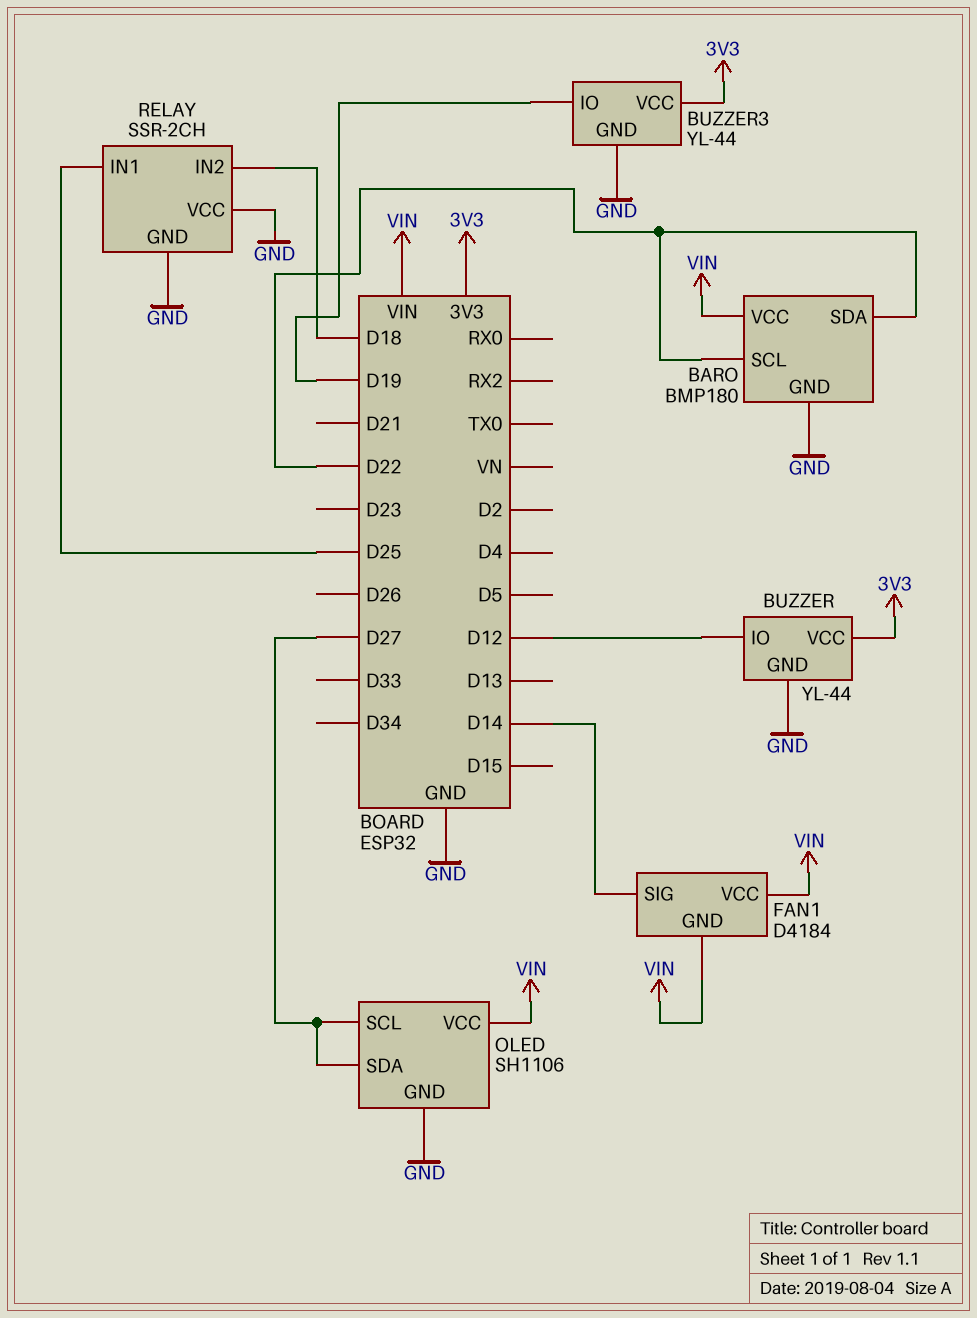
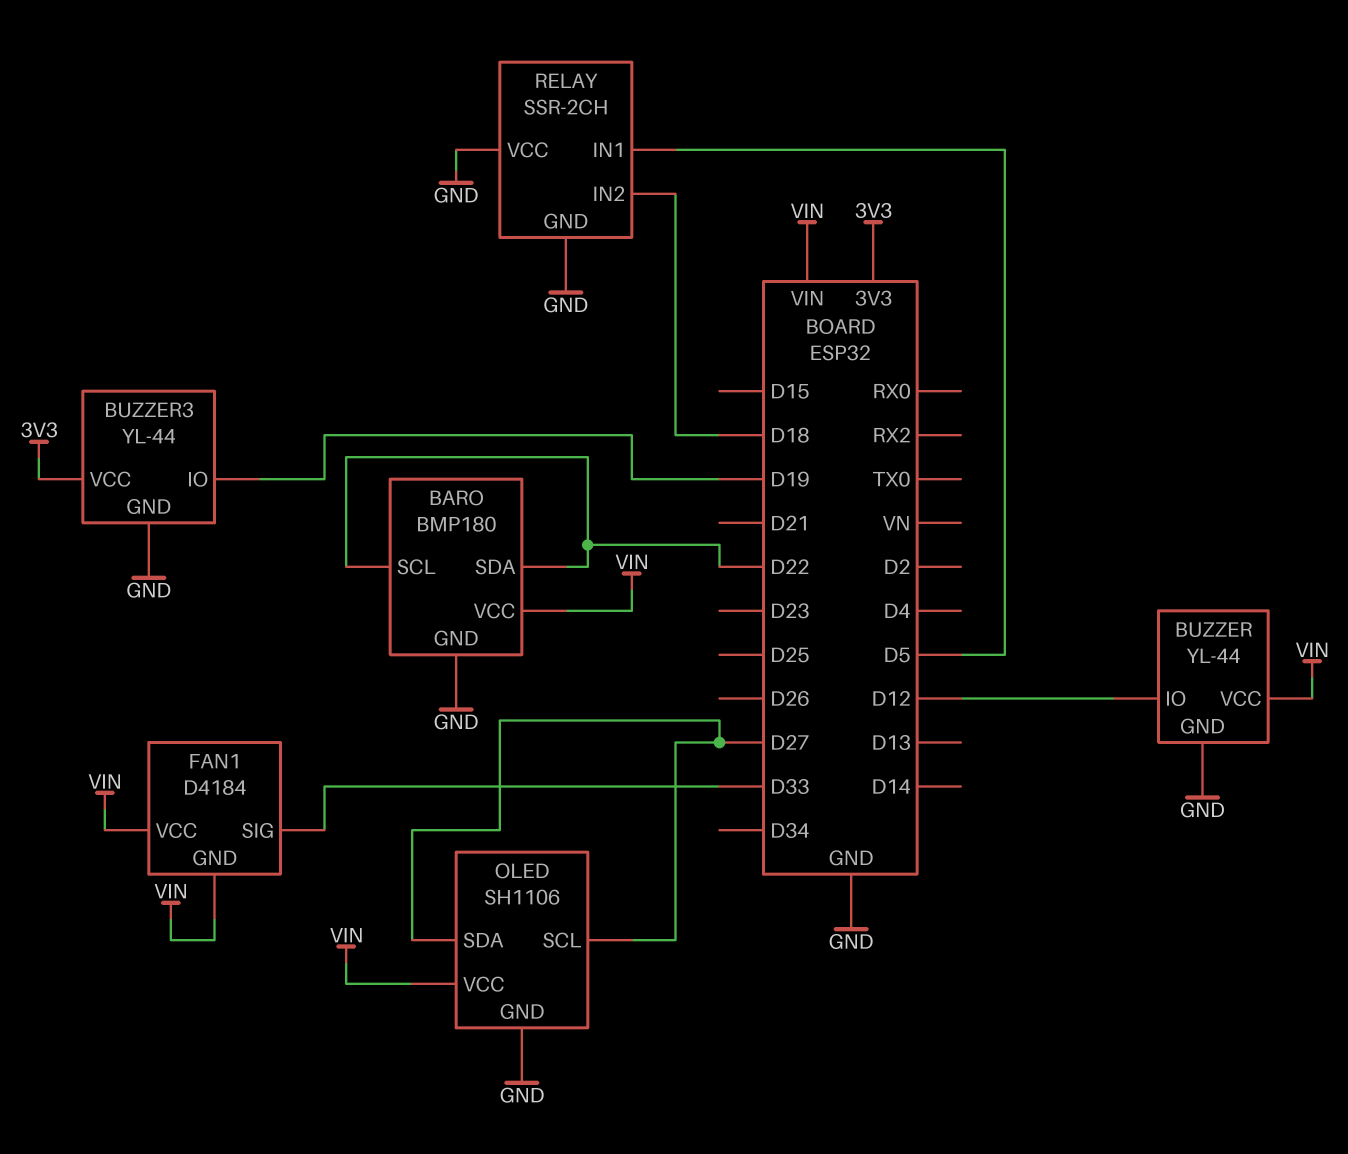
BUZZER pin VCC: 3V3 -> VIN
FAN1 pin SIG: D14 -> D33
RELAY pin IN1: D25 -> D5

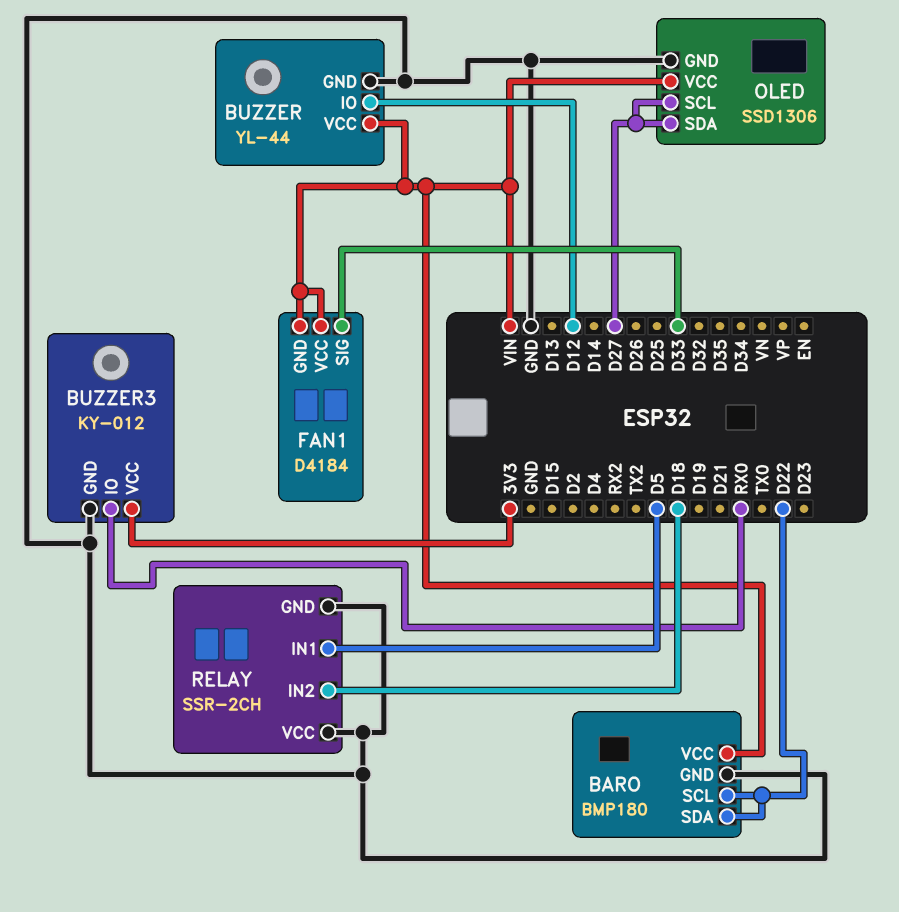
BUZZER3: YL-44 -> KY-012
BUZZER3 pin IO: D19 -> RX0
OLED: SH1106 -> SSD1306

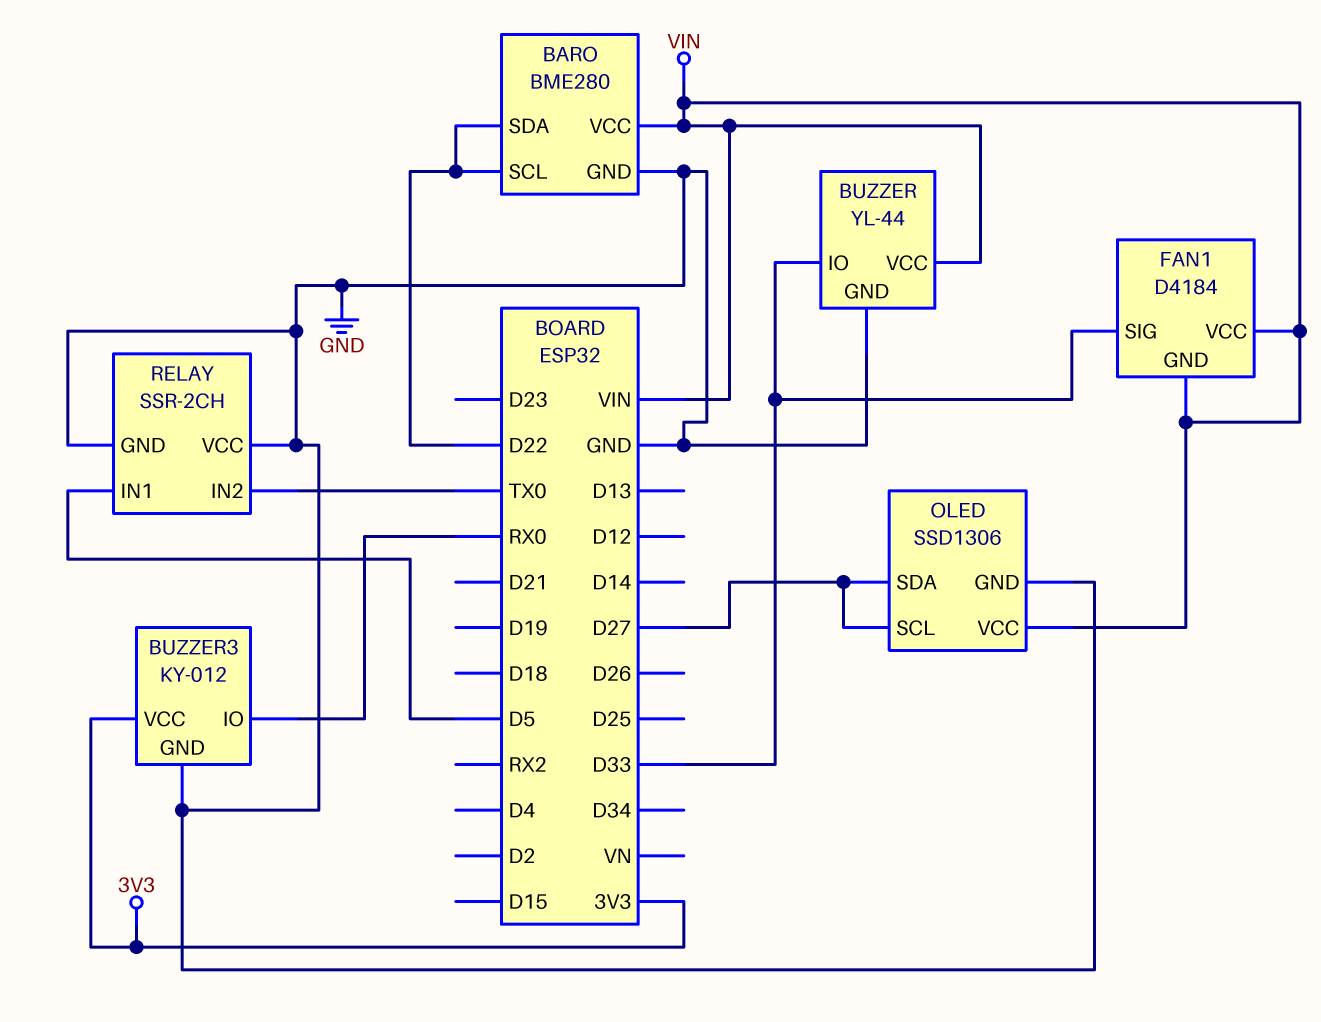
BARO: BMP180 -> BME280
BUZZER pin IO: D12 -> D33
RELAY pin IN2: D18 -> TX0

